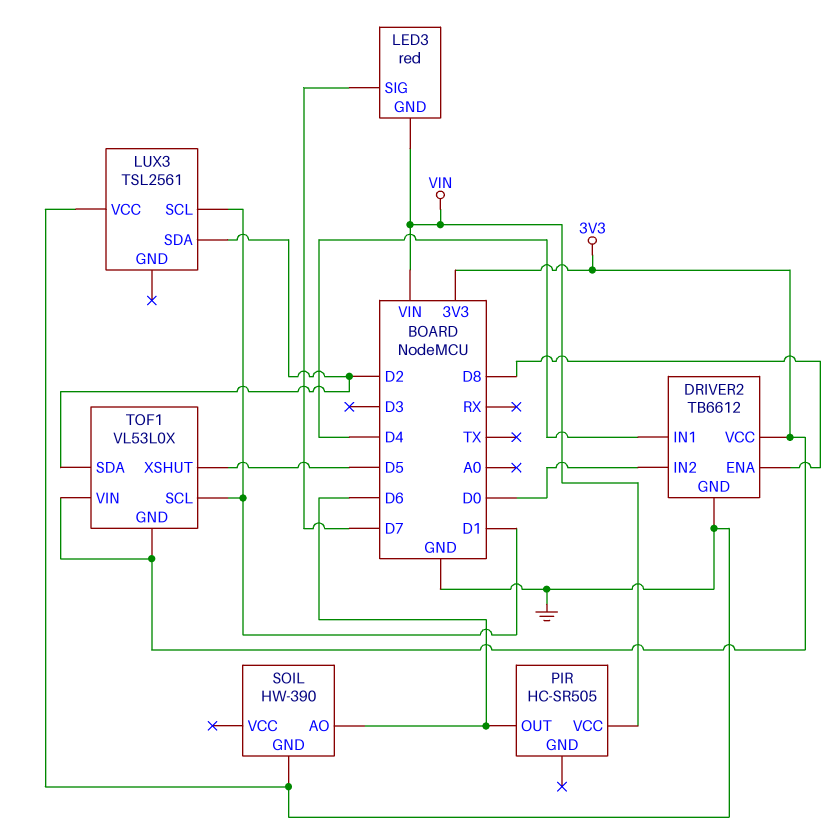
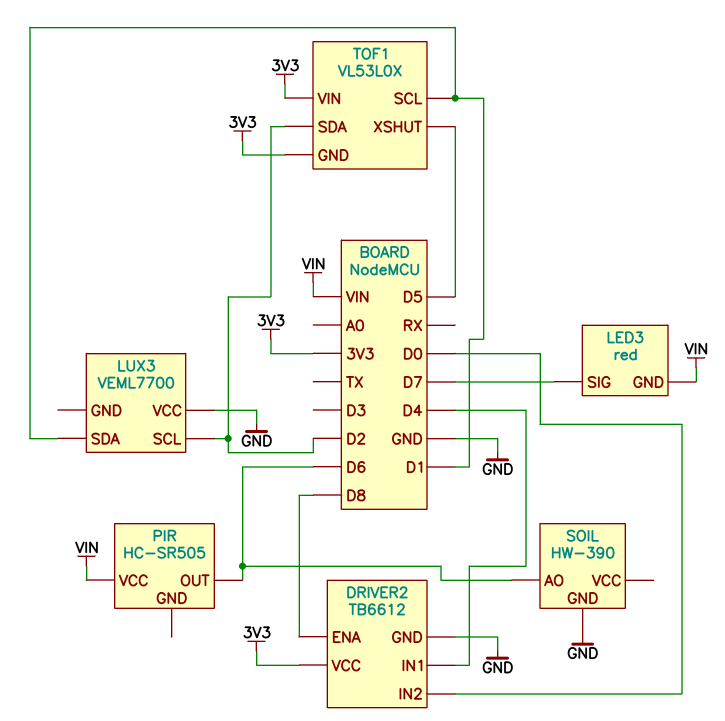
LUX3: TSL2561 -> VEML7700
LUX3 pin SCL: D1 -> D2
LUX3 pin SDA: D2 -> D1

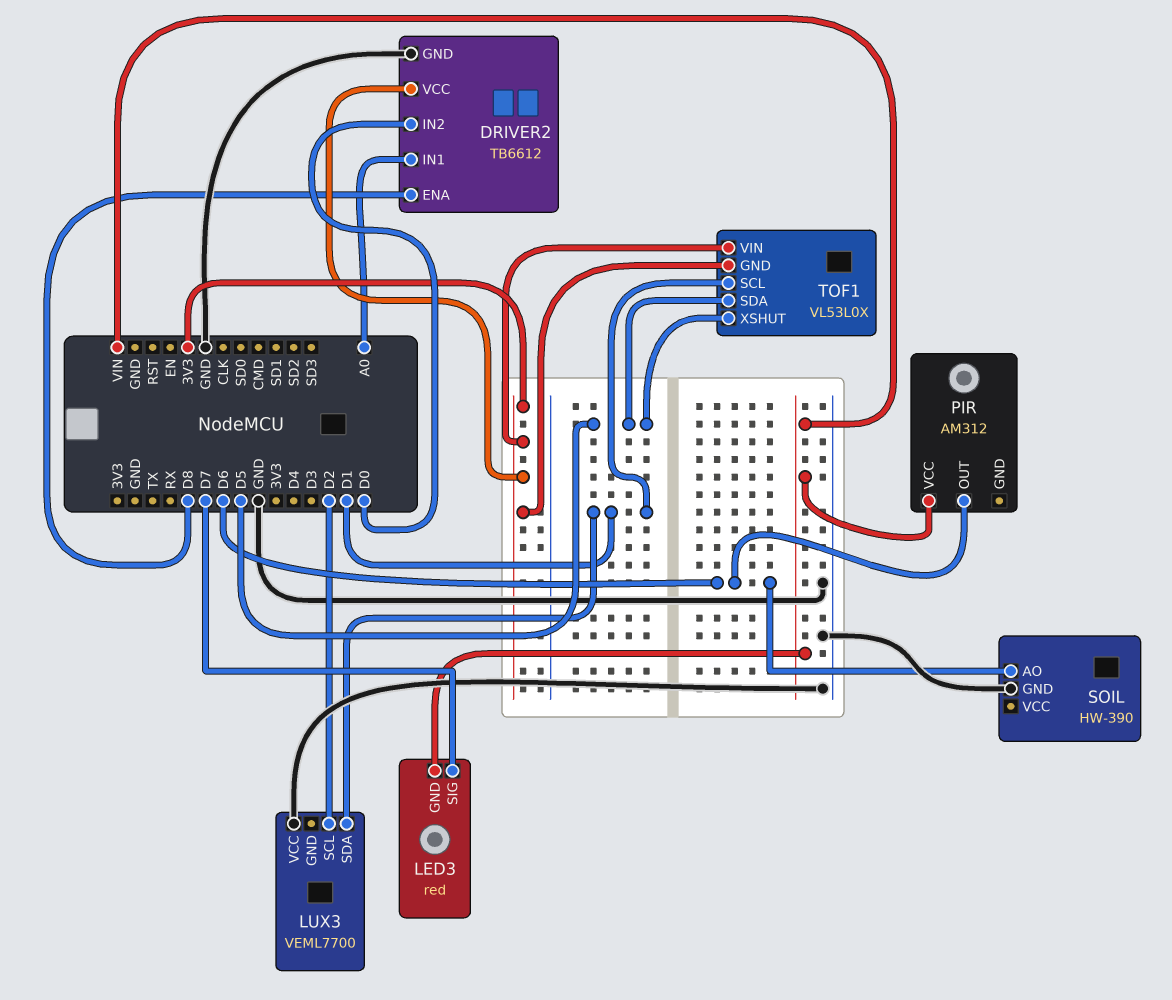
DRIVER2 pin IN1: D4 -> A0
PIR: HC-SR505 -> AM312
TOF1 pin SDA: D2 -> D5

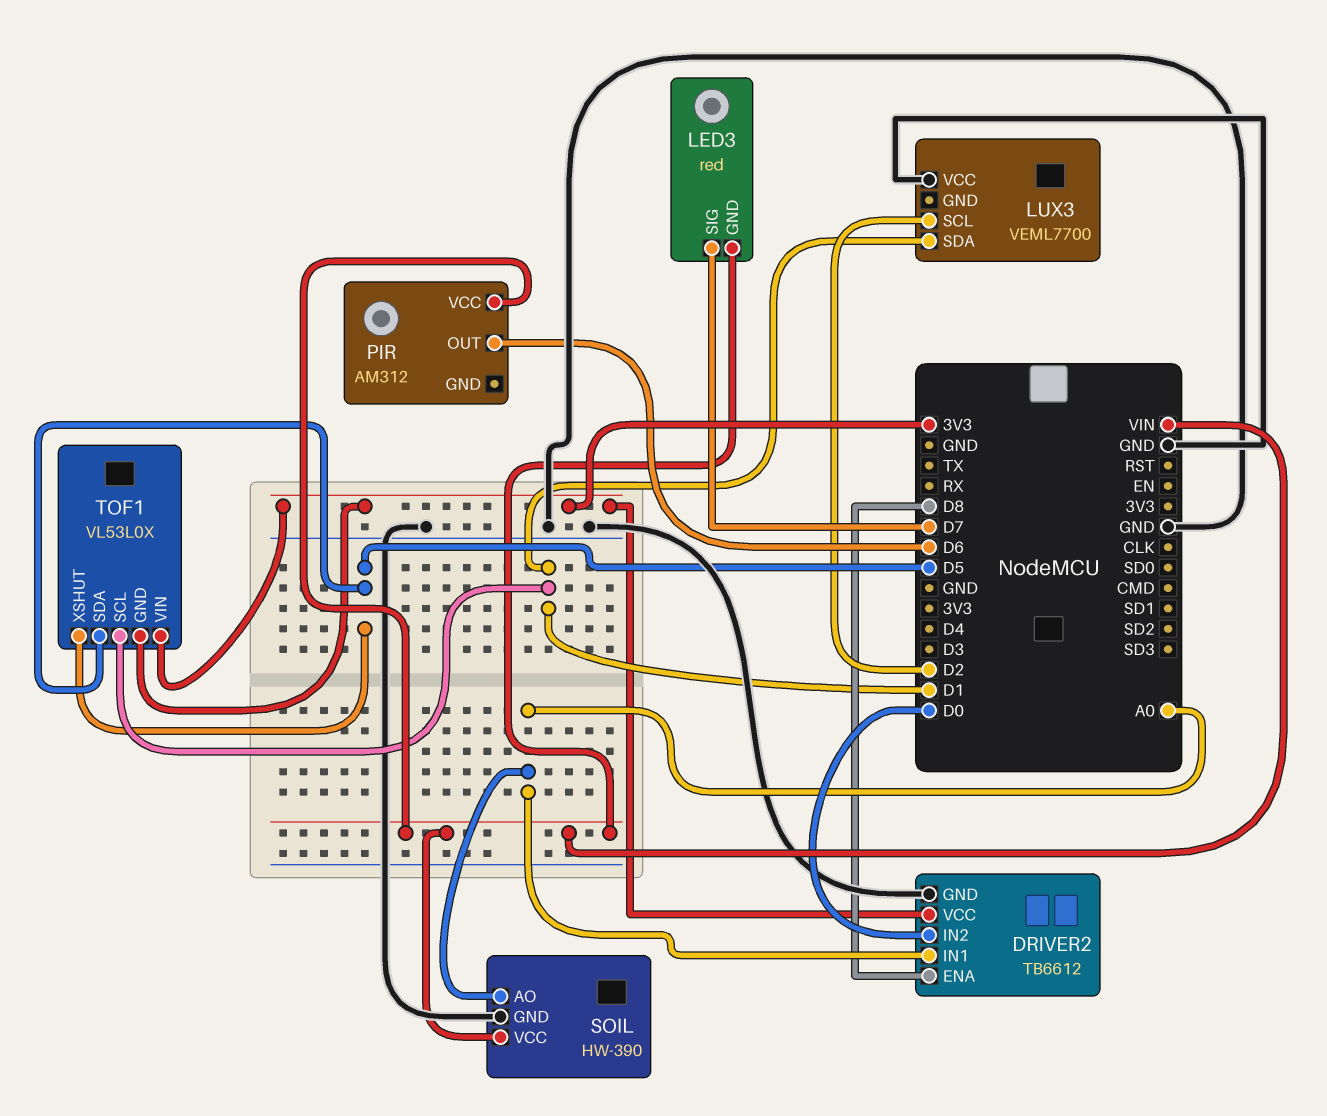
SOIL pin AO: D6 -> A0
SOIL pin VCC: none -> VIN

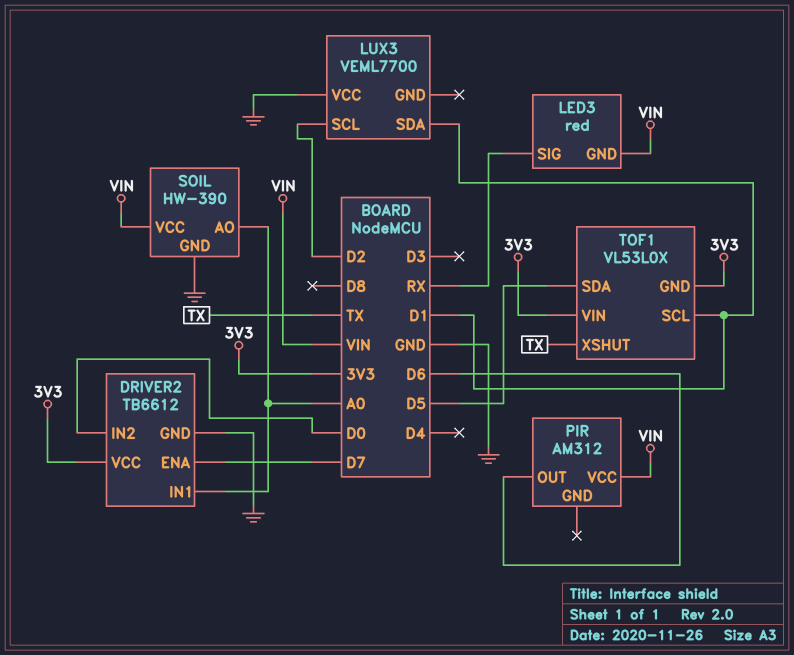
DRIVER2 pin ENA: D8 -> D7
LED3 pin SIG: D7 -> RX
TOF1 pin XSHUT: D5 -> TX

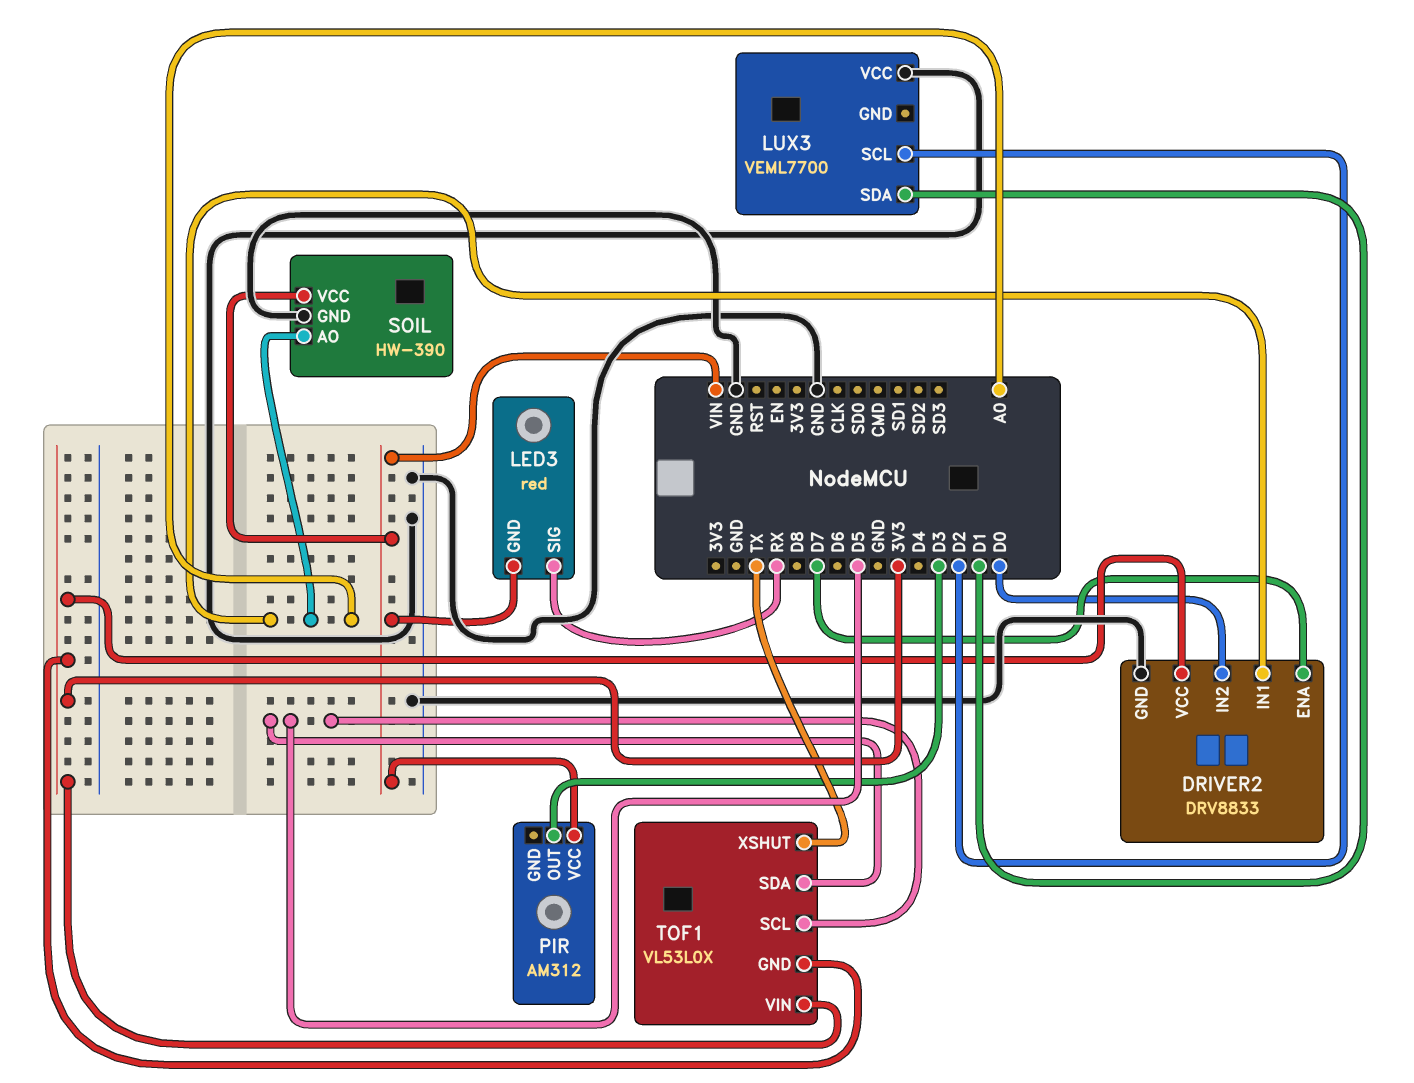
DRIVER2: TB6612 -> DRV8833
PIR pin OUT: D6 -> D3
TOF1 pin SCL: D1 -> D5

